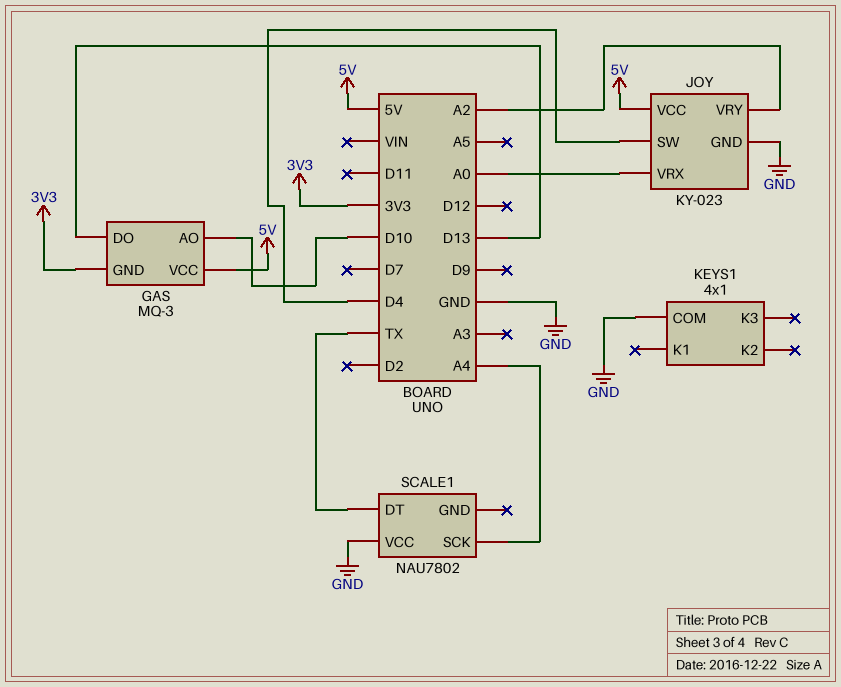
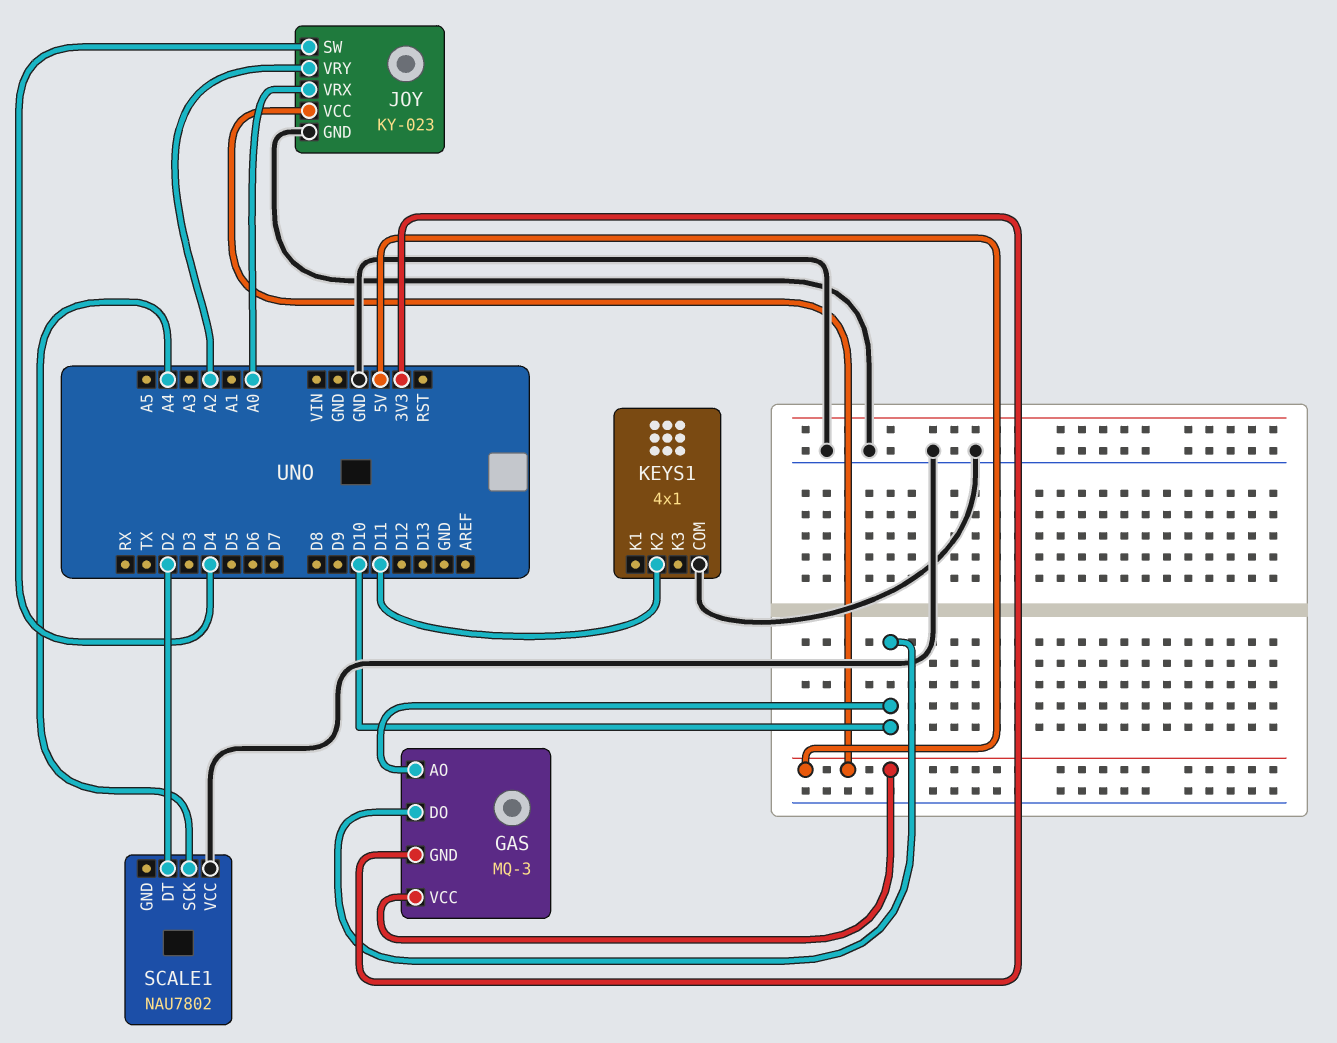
GAS pin DO: D13 -> D10
KEYS1 pin K2: none -> D11
SCALE1 pin DT: TX -> D2

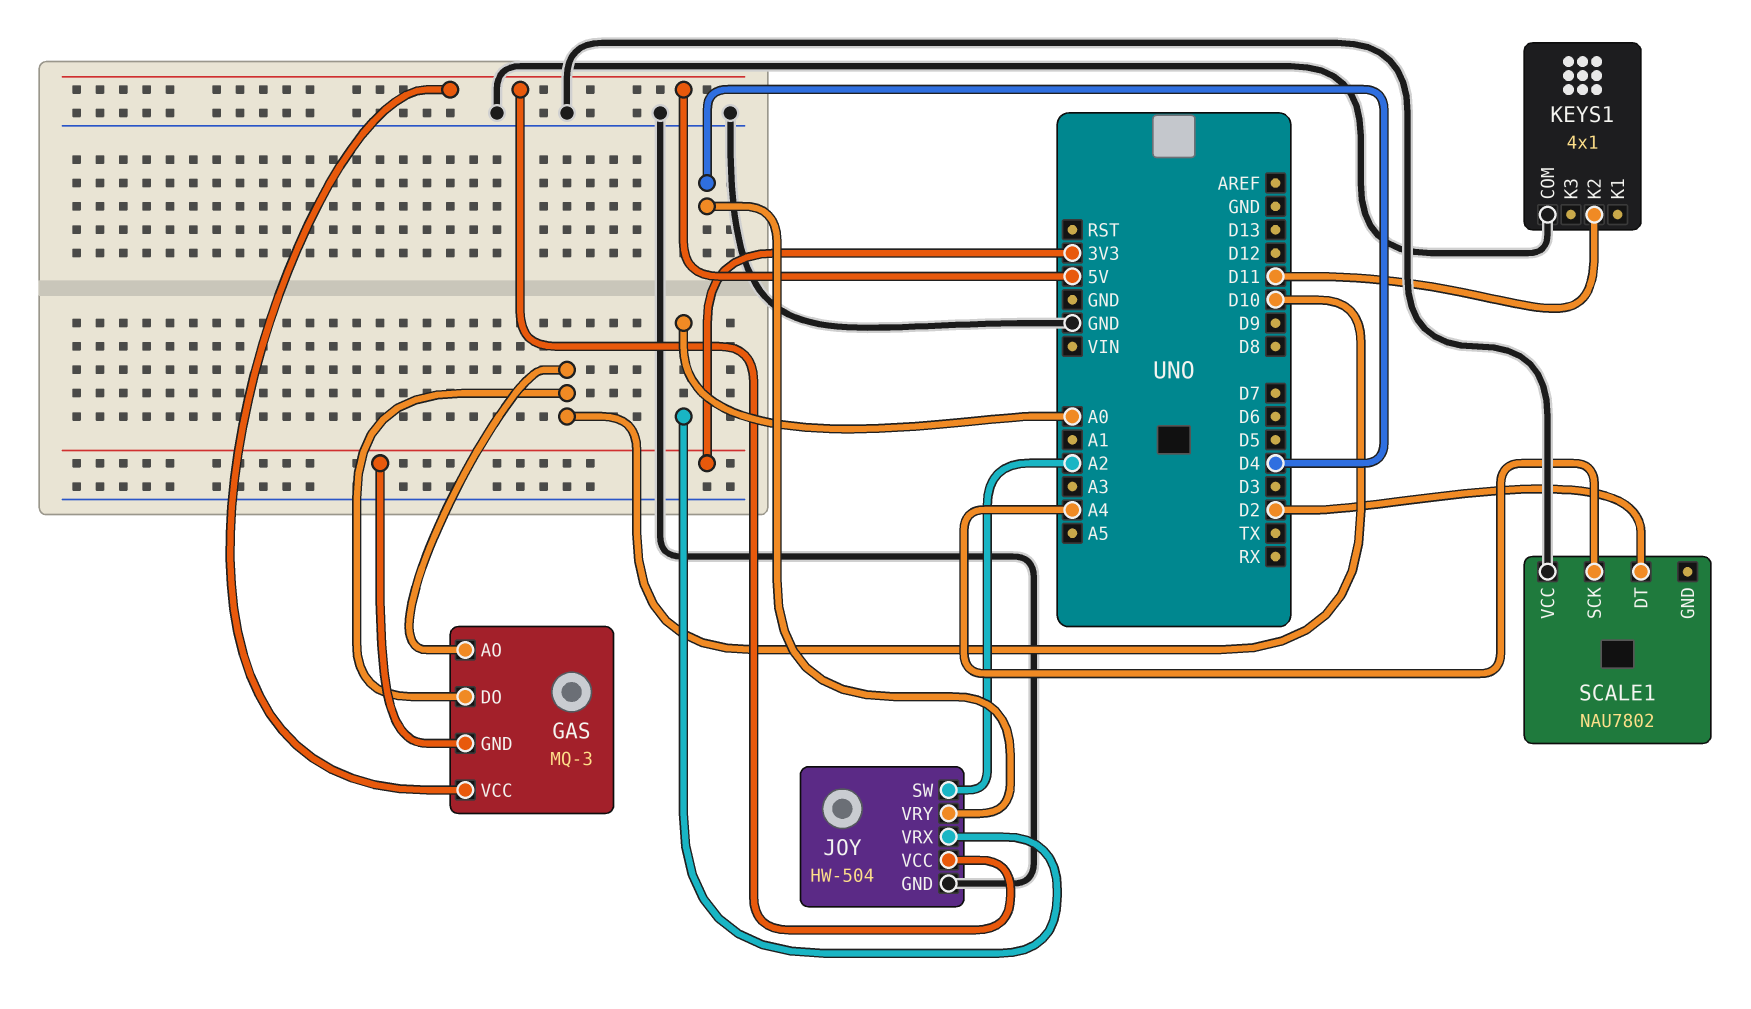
JOY: KY-023 -> HW-504
JOY pin SW: D4 -> A2
JOY pin VRY: A2 -> D4

